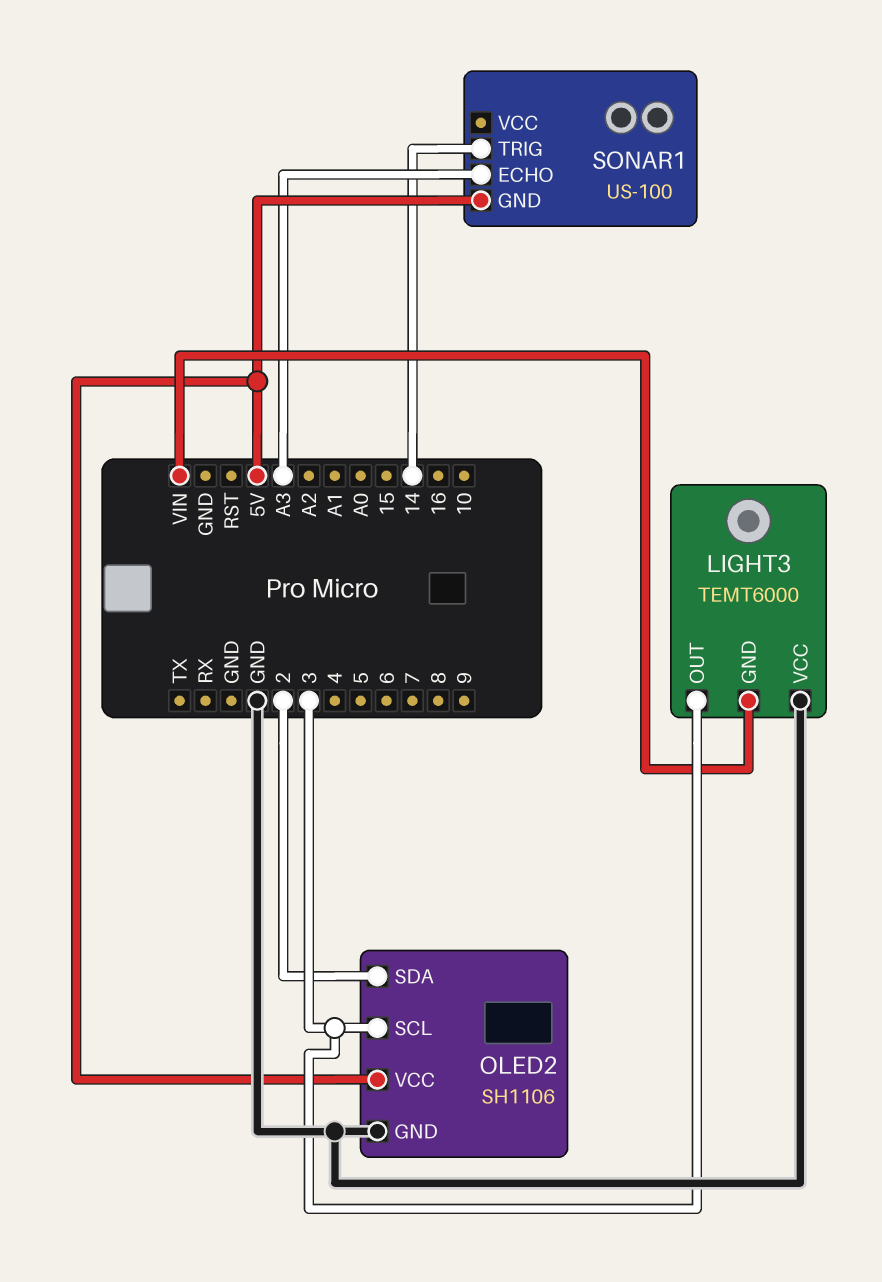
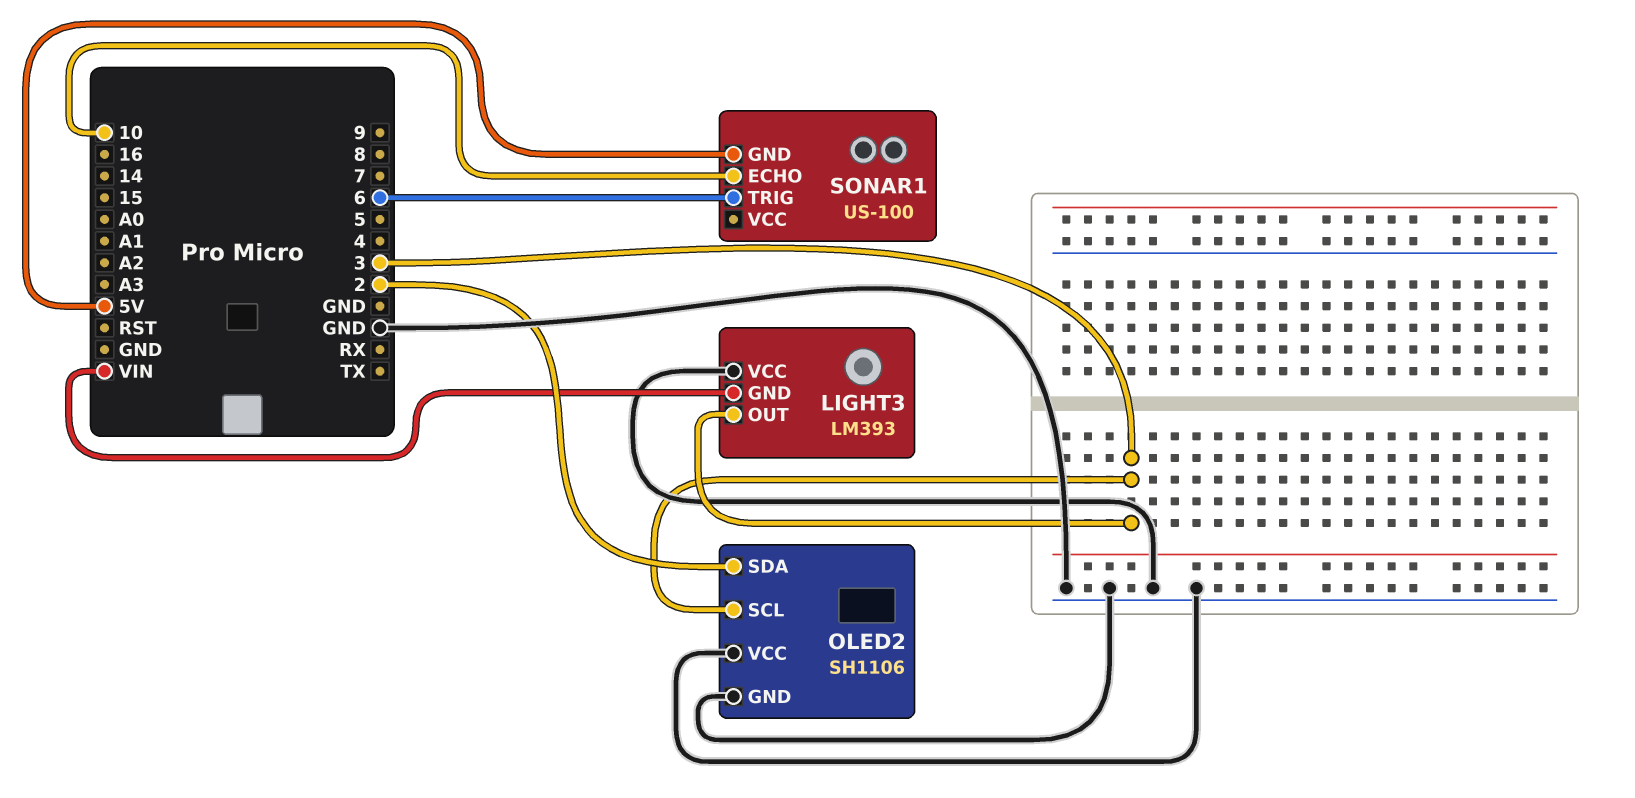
LIGHT3: TEMT6000 -> LM393
OLED2 pin VCC: 5V -> GND
SONAR1 pin ECHO: A3 -> 10
SONAR1 pin TRIG: 14 -> 6

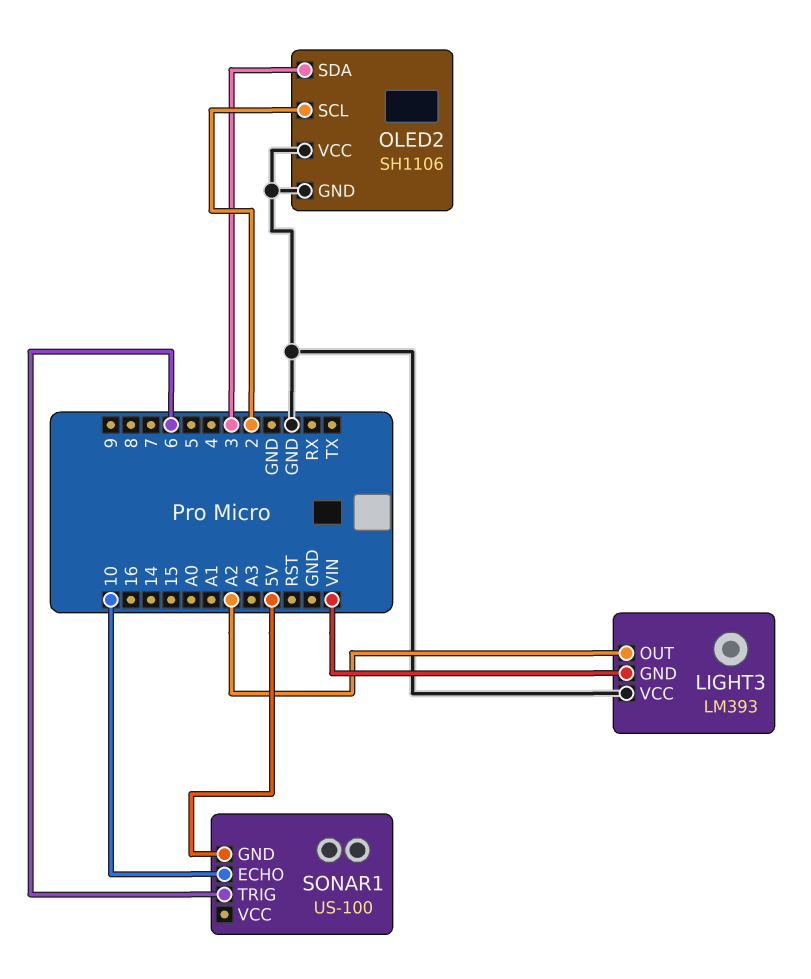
LIGHT3 pin OUT: 3 -> A2
OLED2 pin SCL: 3 -> 2
OLED2 pin SDA: 2 -> 3

